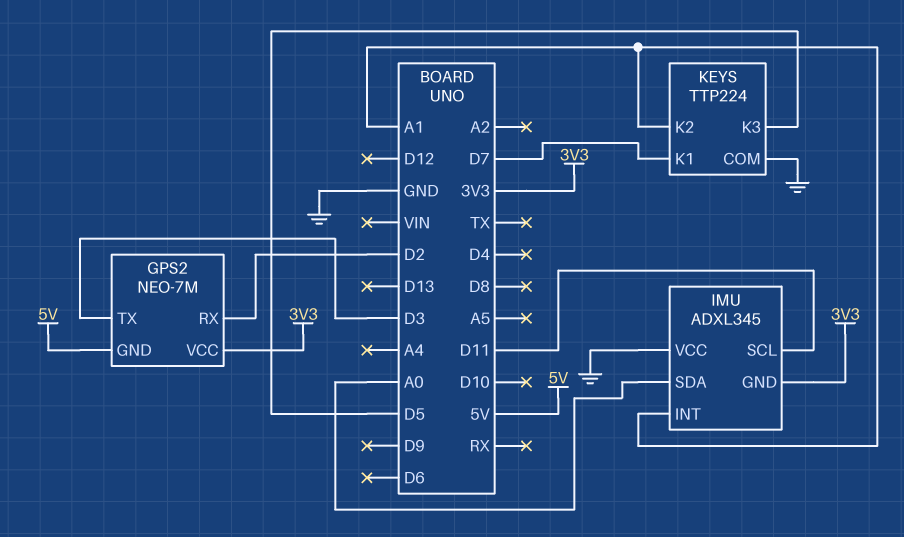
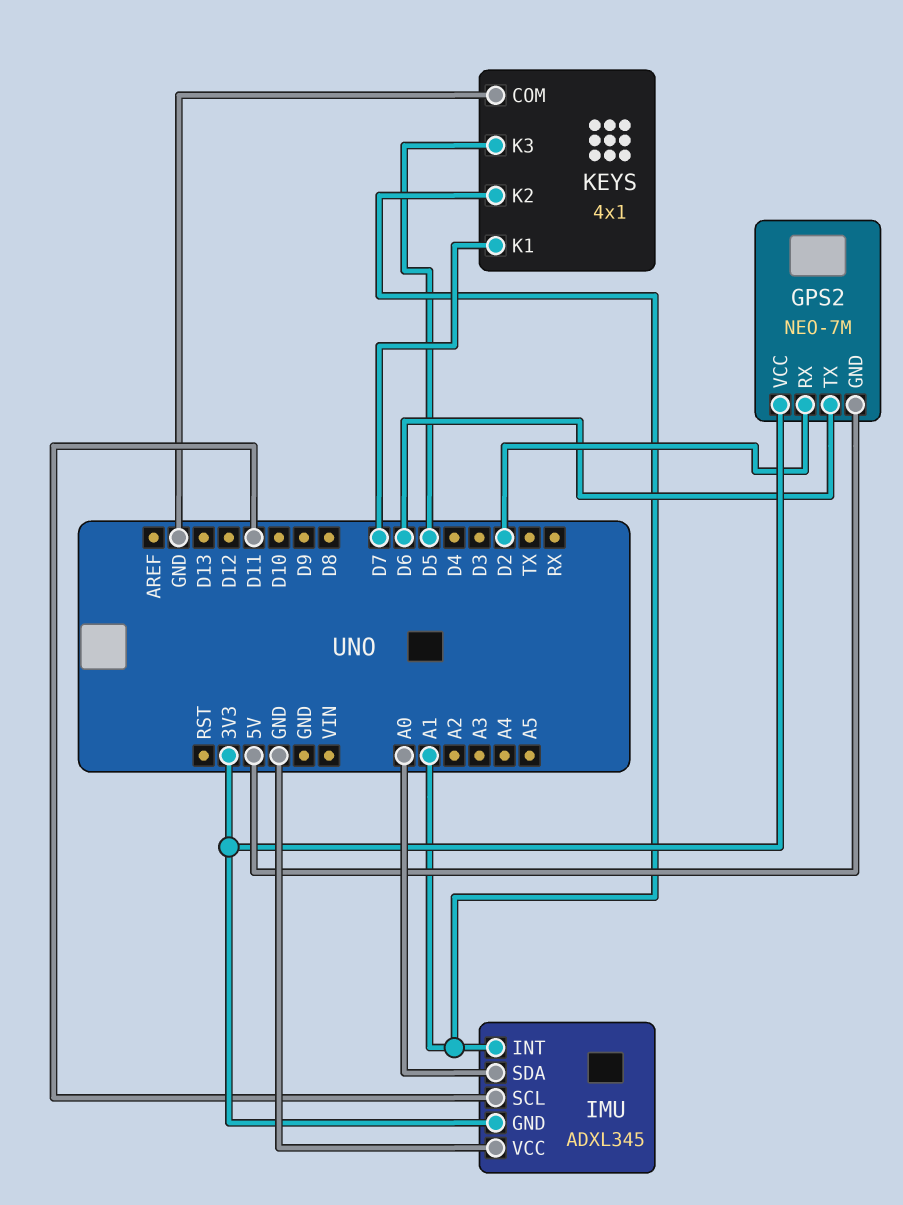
GPS2 pin TX: D3 -> D6
KEYS: TTP224 -> 4x1

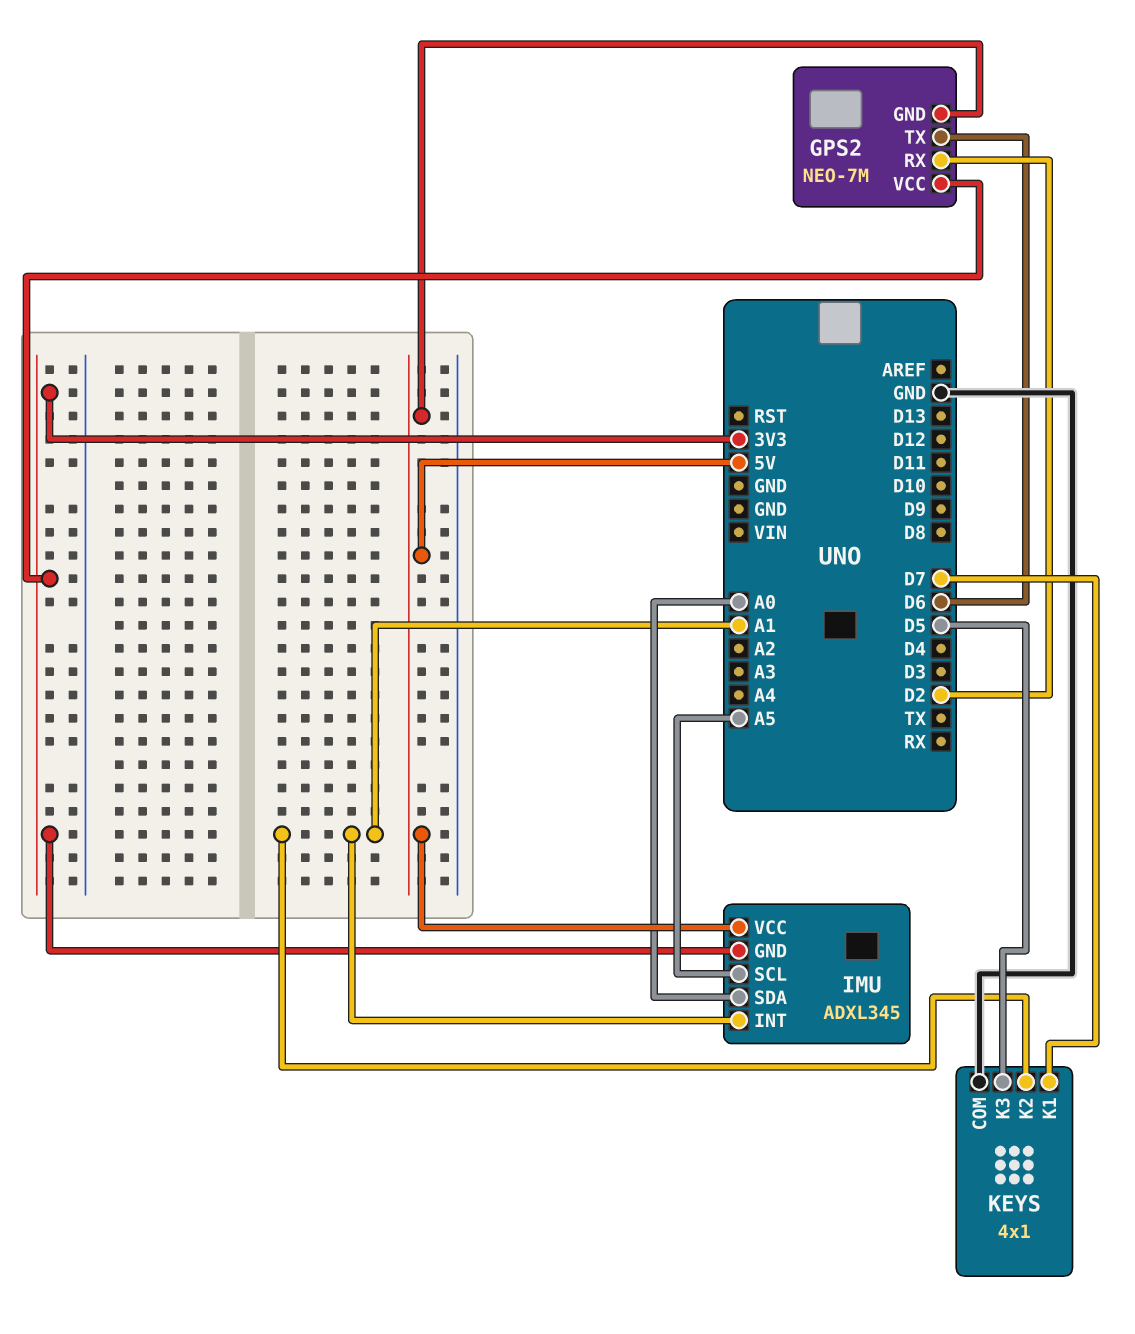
IMU pin SCL: D11 -> A5
IMU pin VCC: GND -> 5V

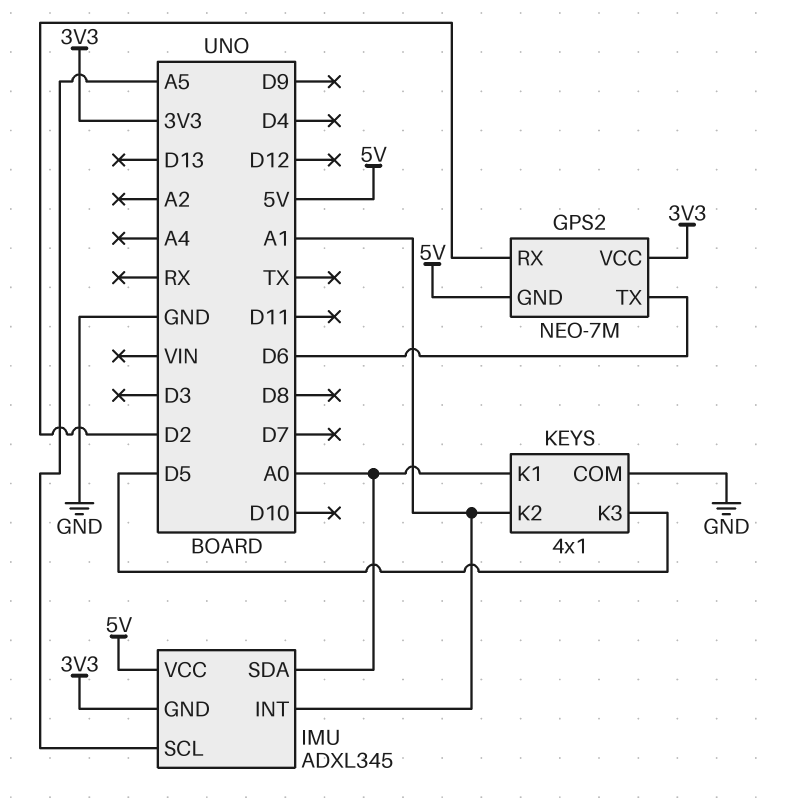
KEYS pin K1: D7 -> A0

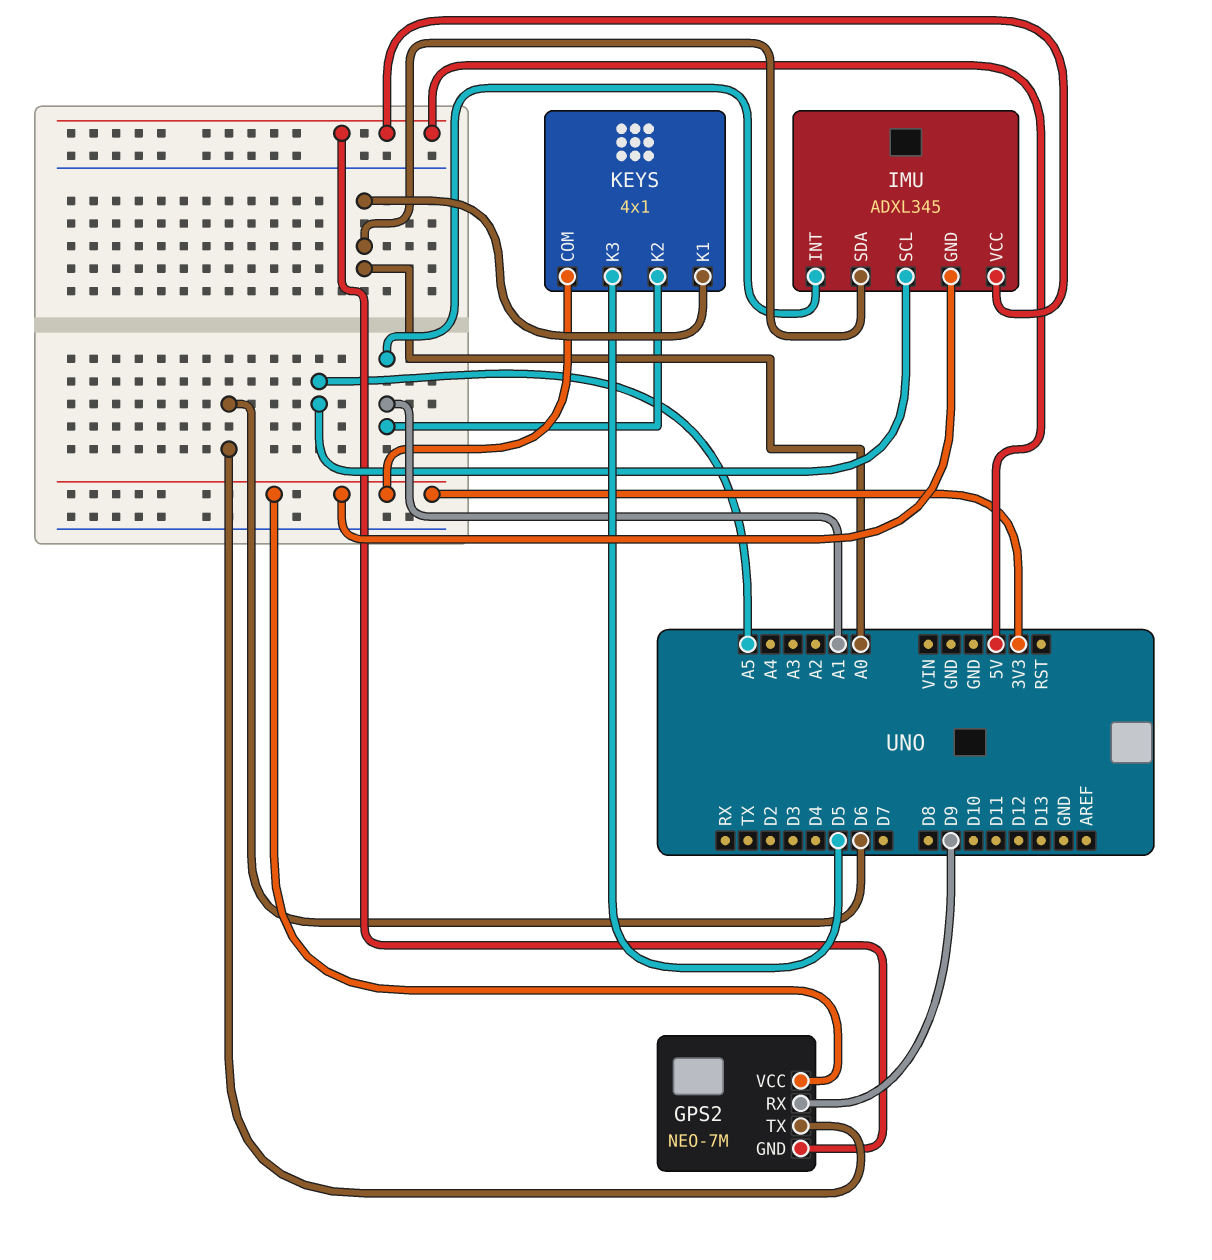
GPS2 pin RX: D2 -> D9
KEYS pin COM: GND -> 3V3

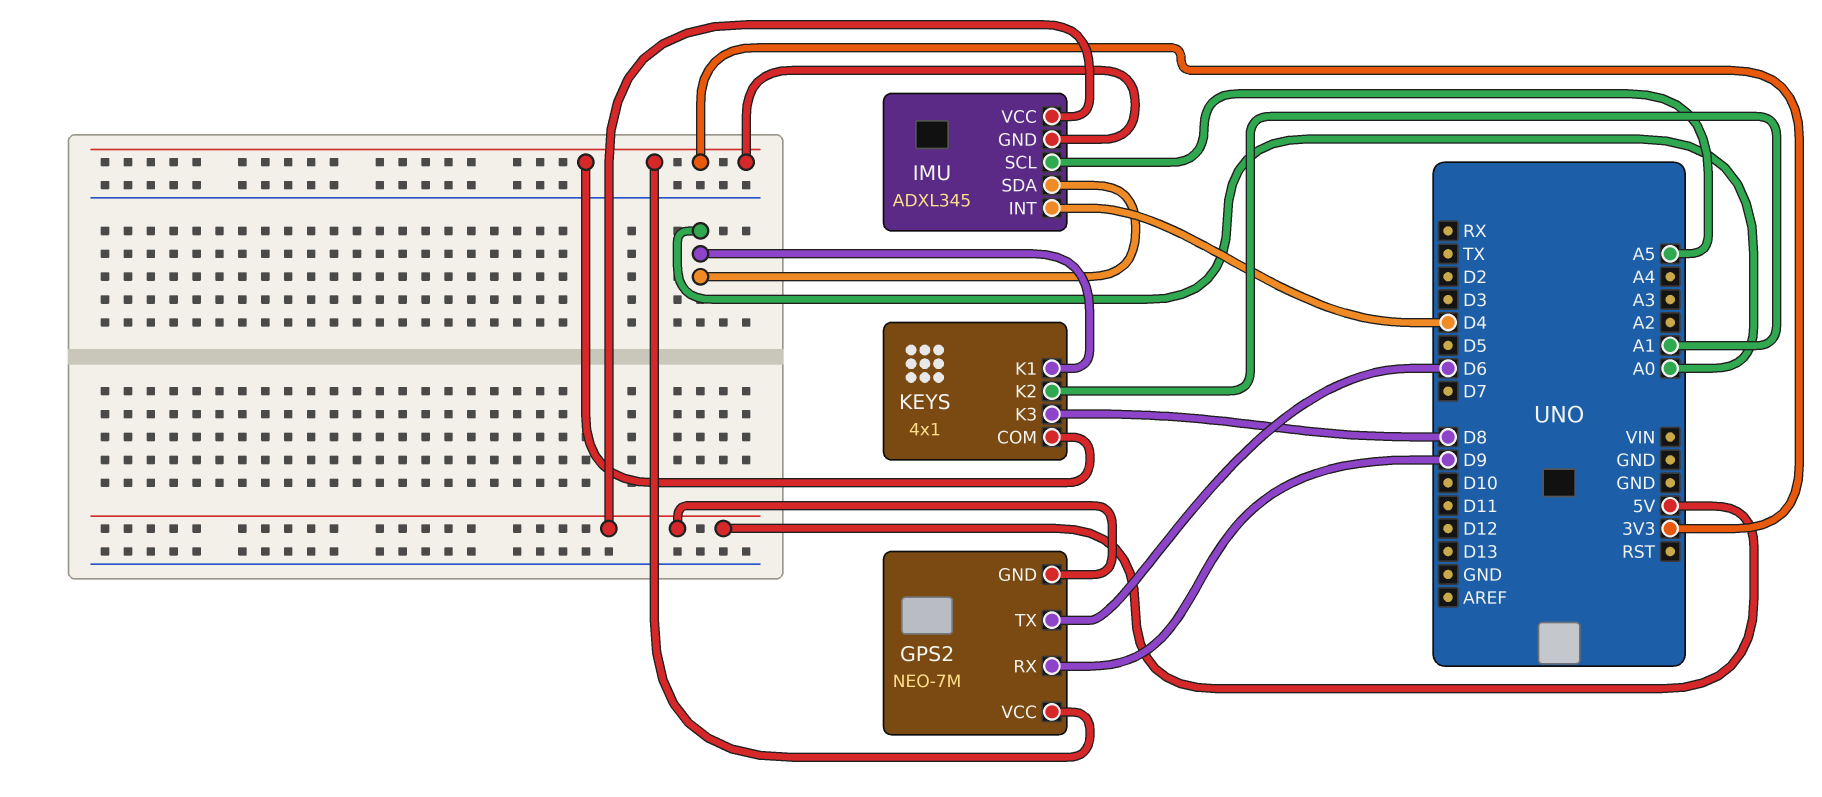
IMU pin INT: A1 -> D4
KEYS pin K3: D5 -> D8

